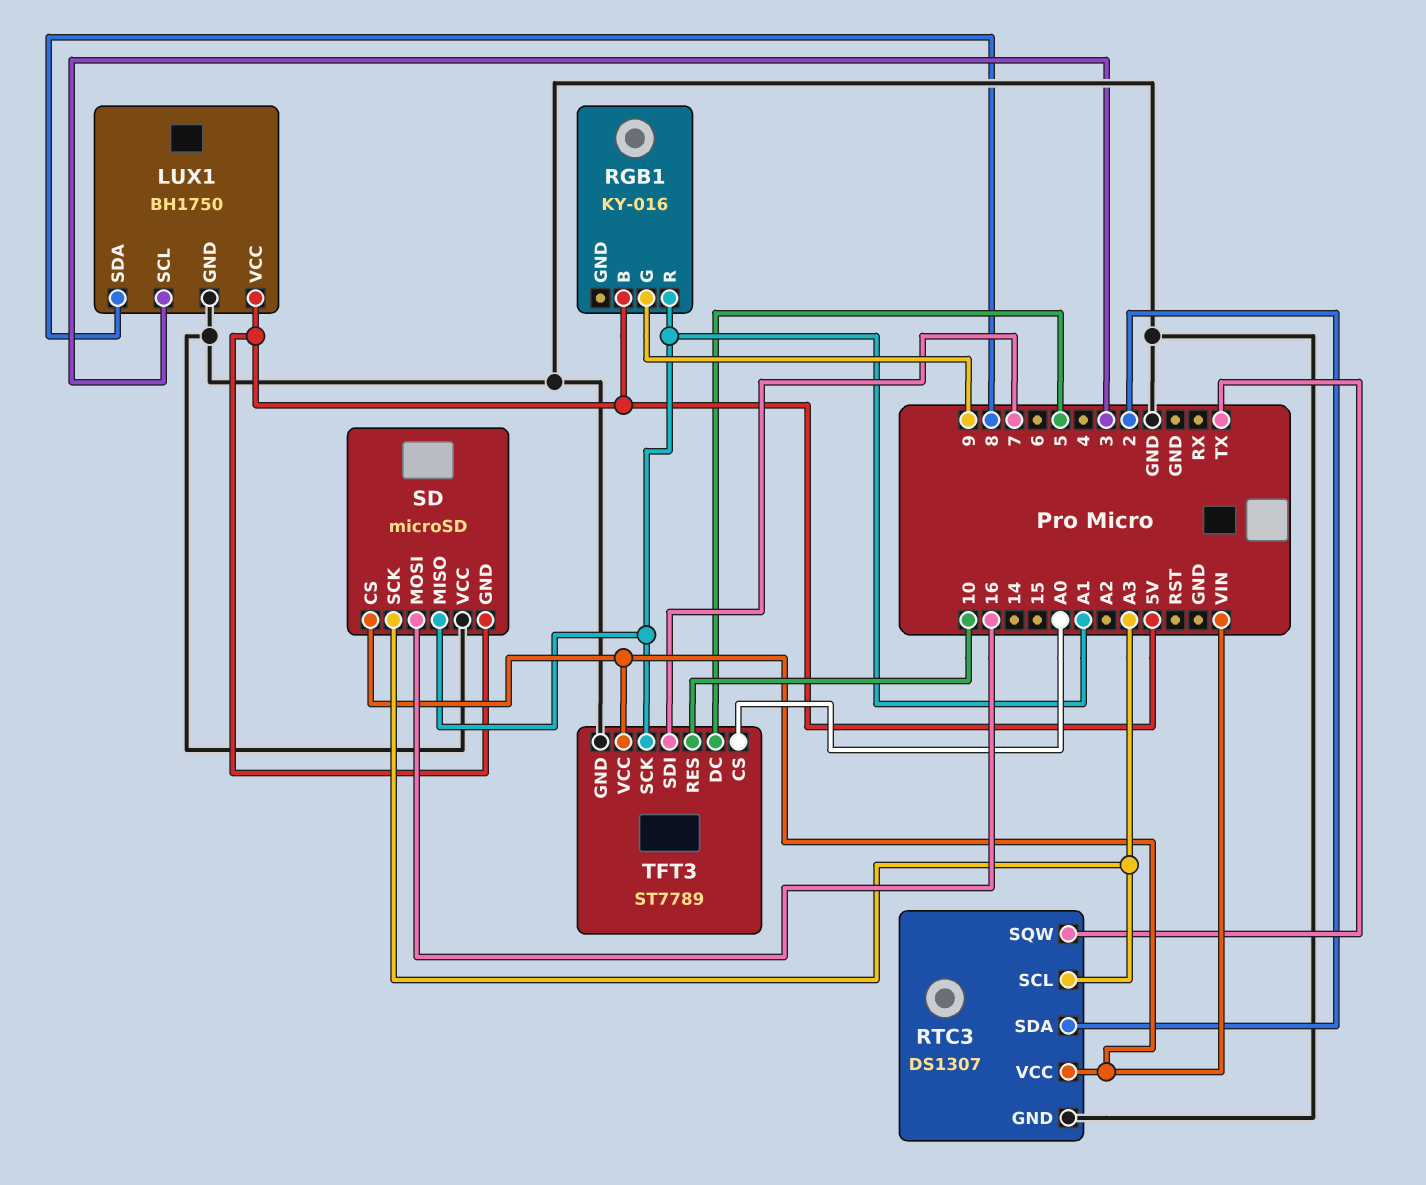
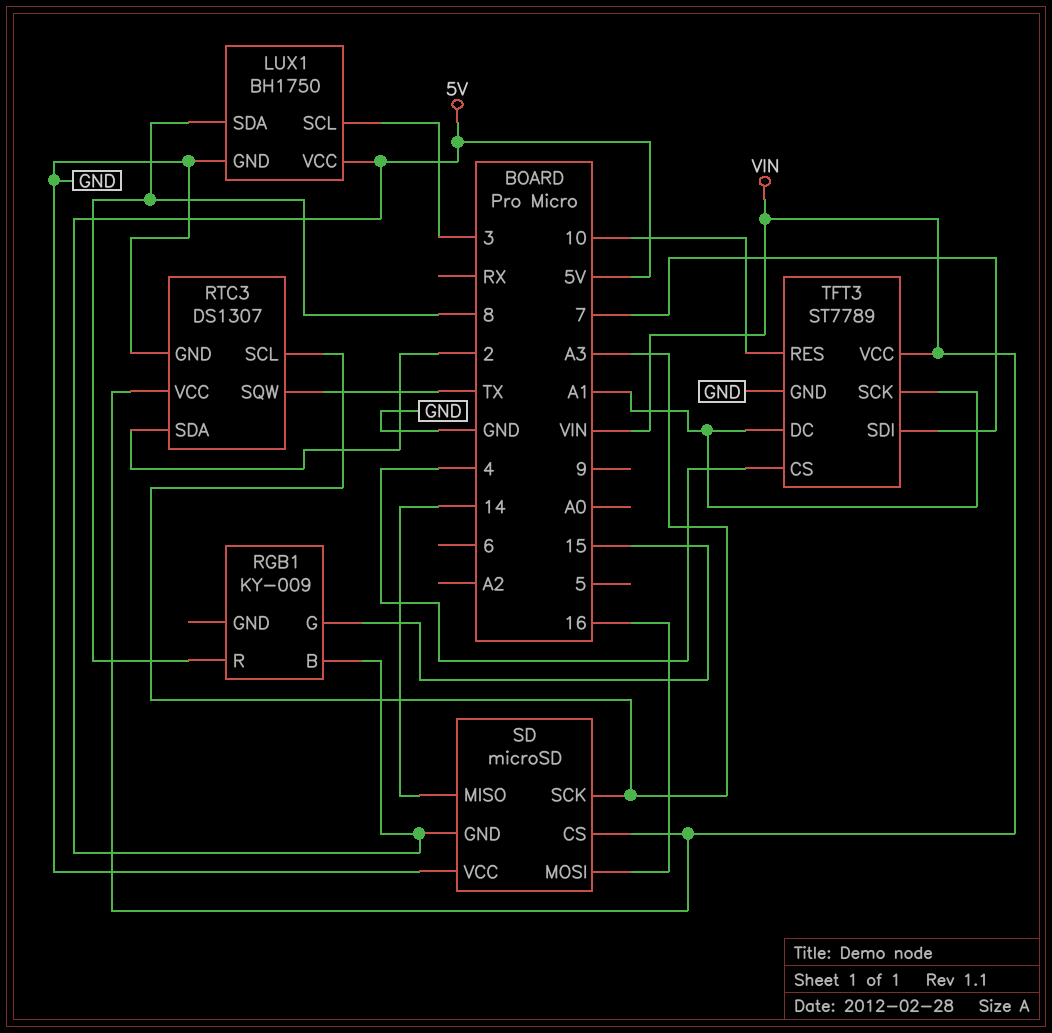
RGB1: KY-016 -> KY-009
RGB1 pin G: 9 -> 15
RGB1 pin R: A1 -> 8
SD pin MISO: A1 -> 14
TFT3 pin CS: A0 -> 4
TFT3 pin DC: 5 -> A1

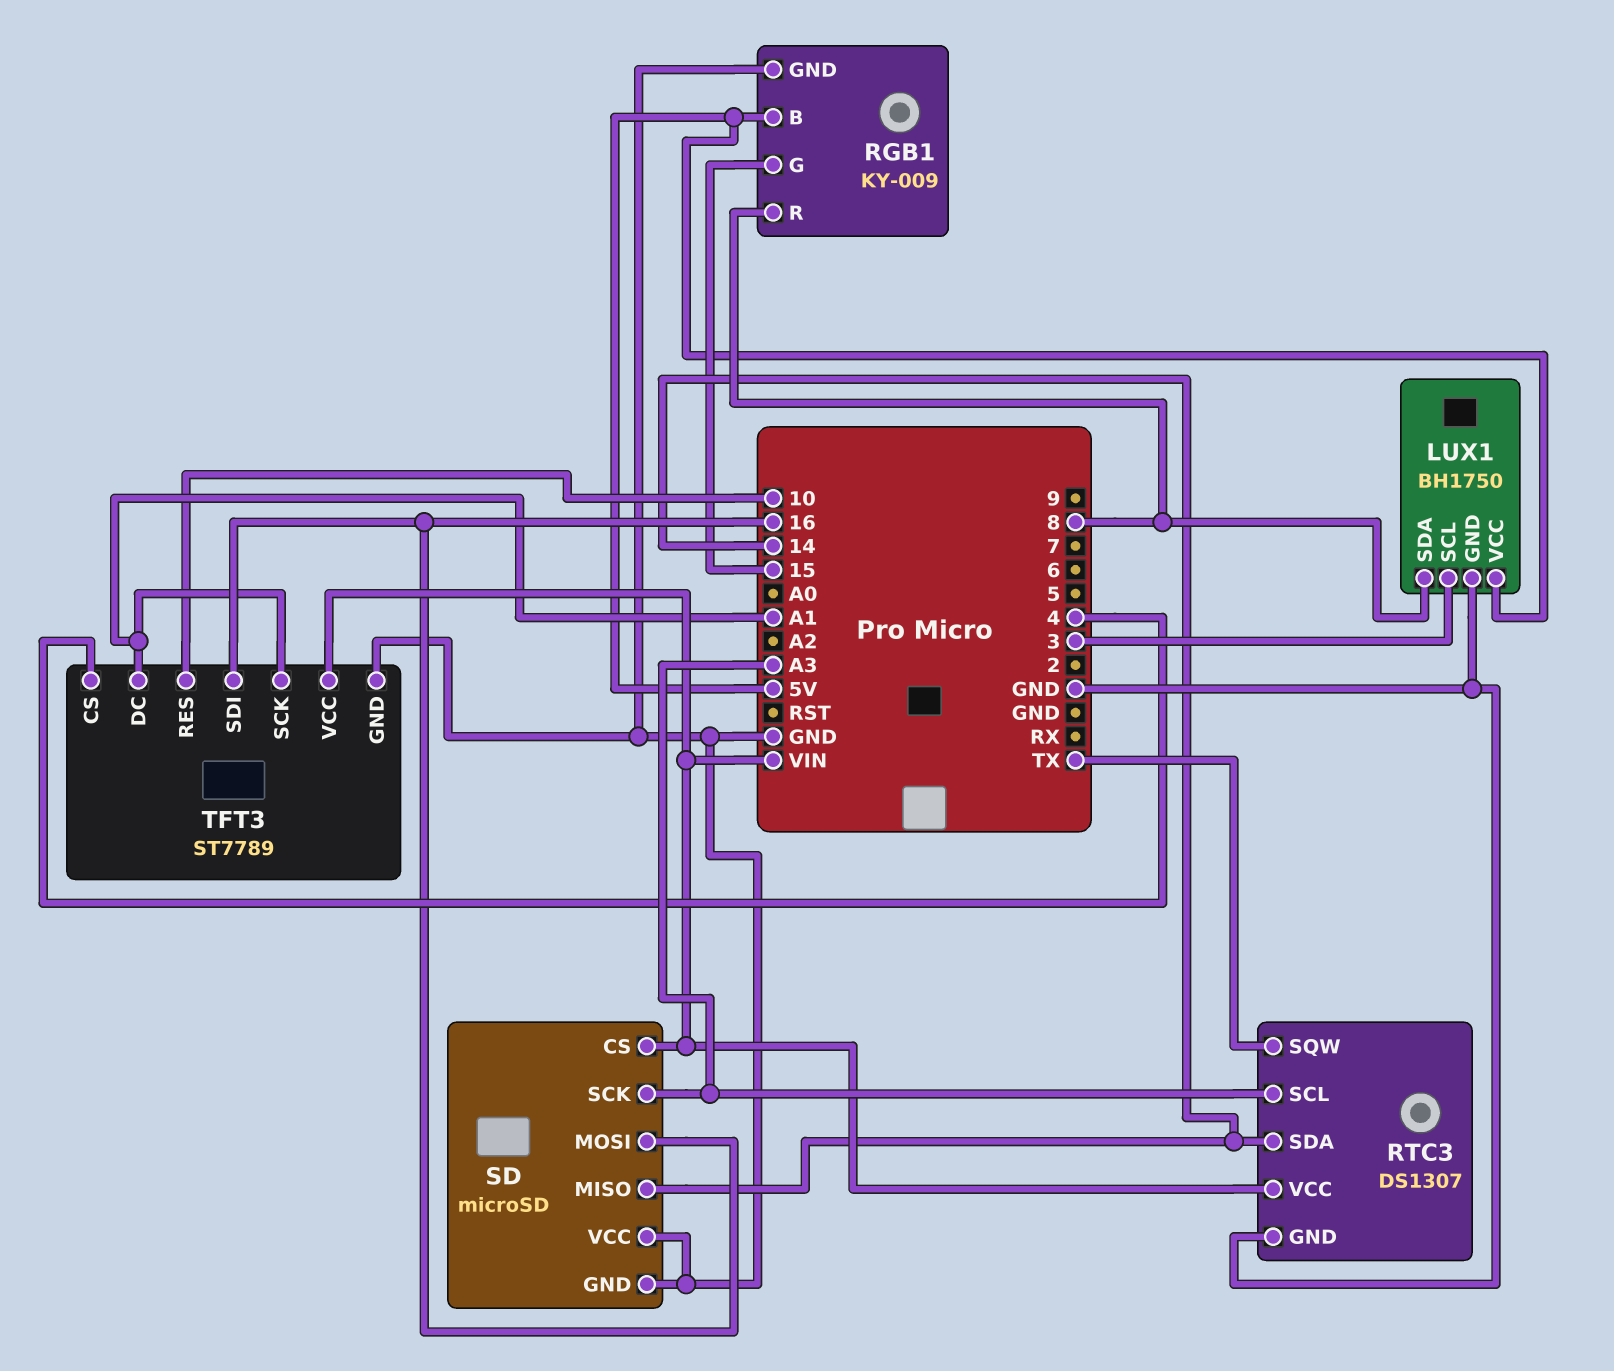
RGB1 pin GND: none -> GND
RTC3 pin SDA: 2 -> 14
SD pin GND: 5V -> GND
TFT3 pin SDI: 7 -> 16

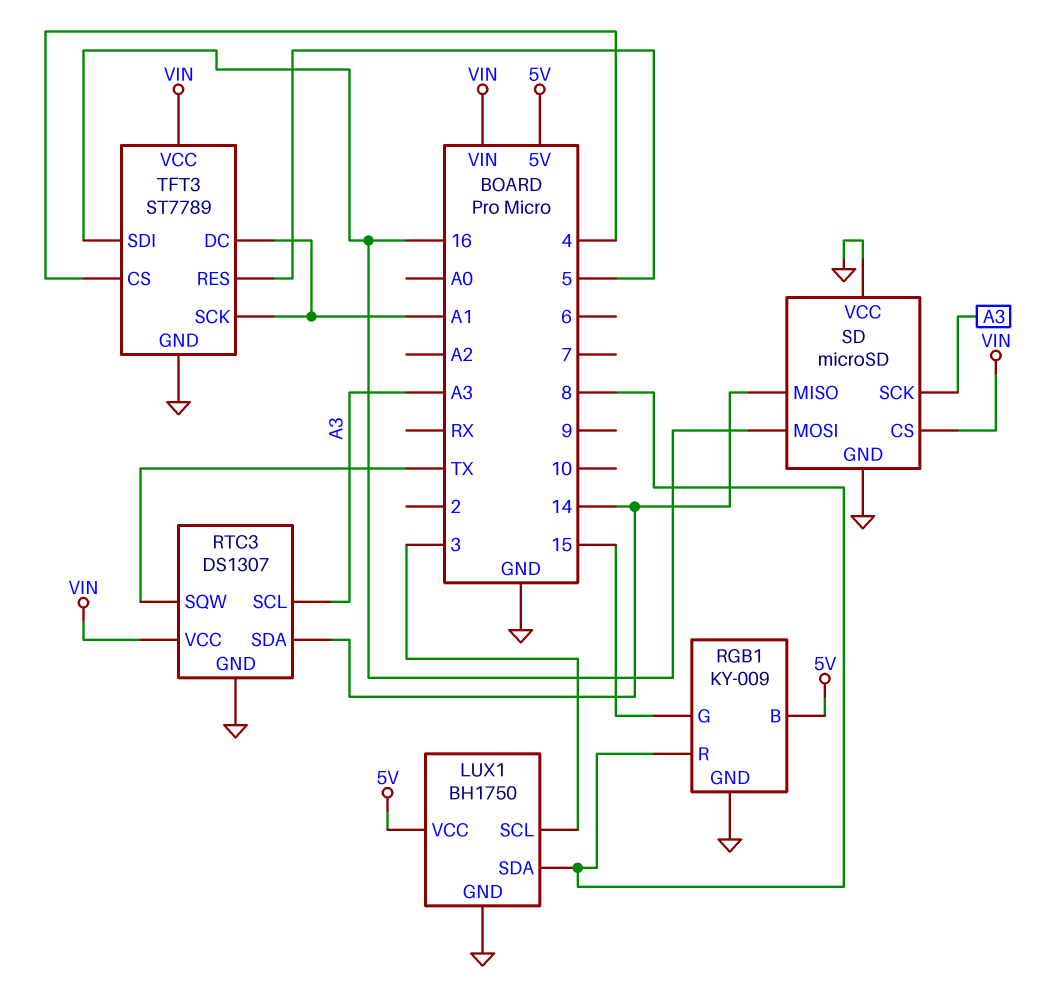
TFT3 pin RES: 10 -> 5

